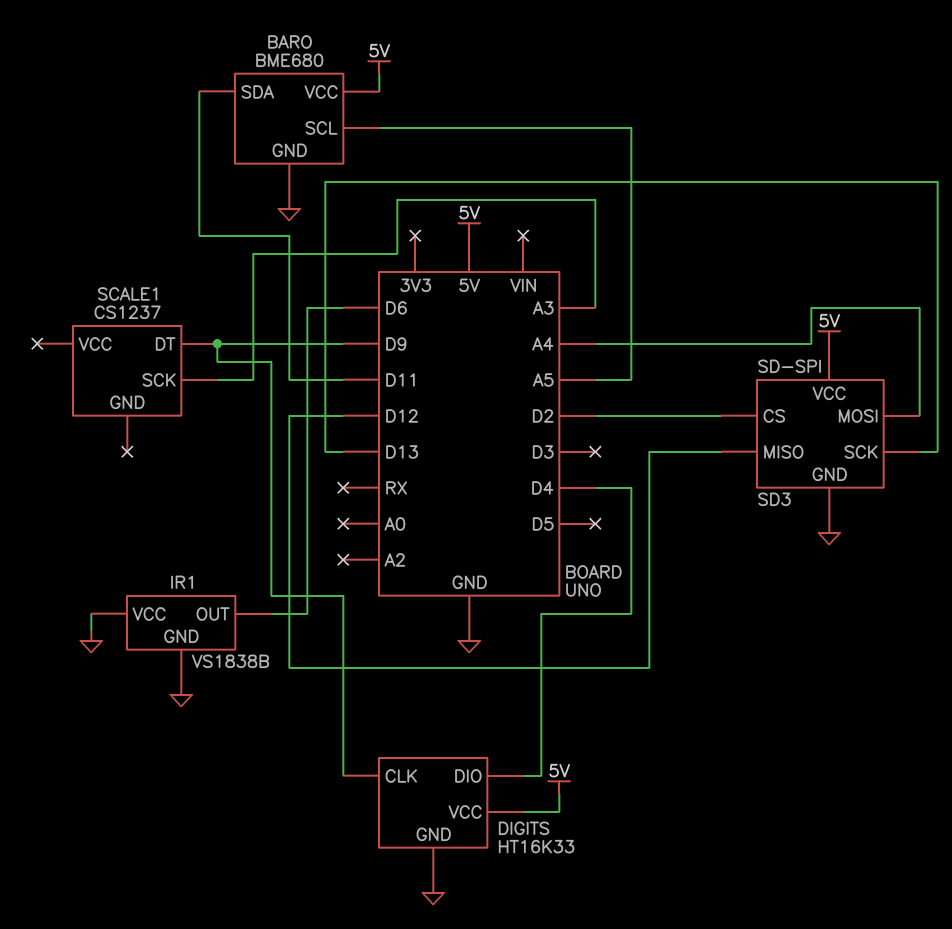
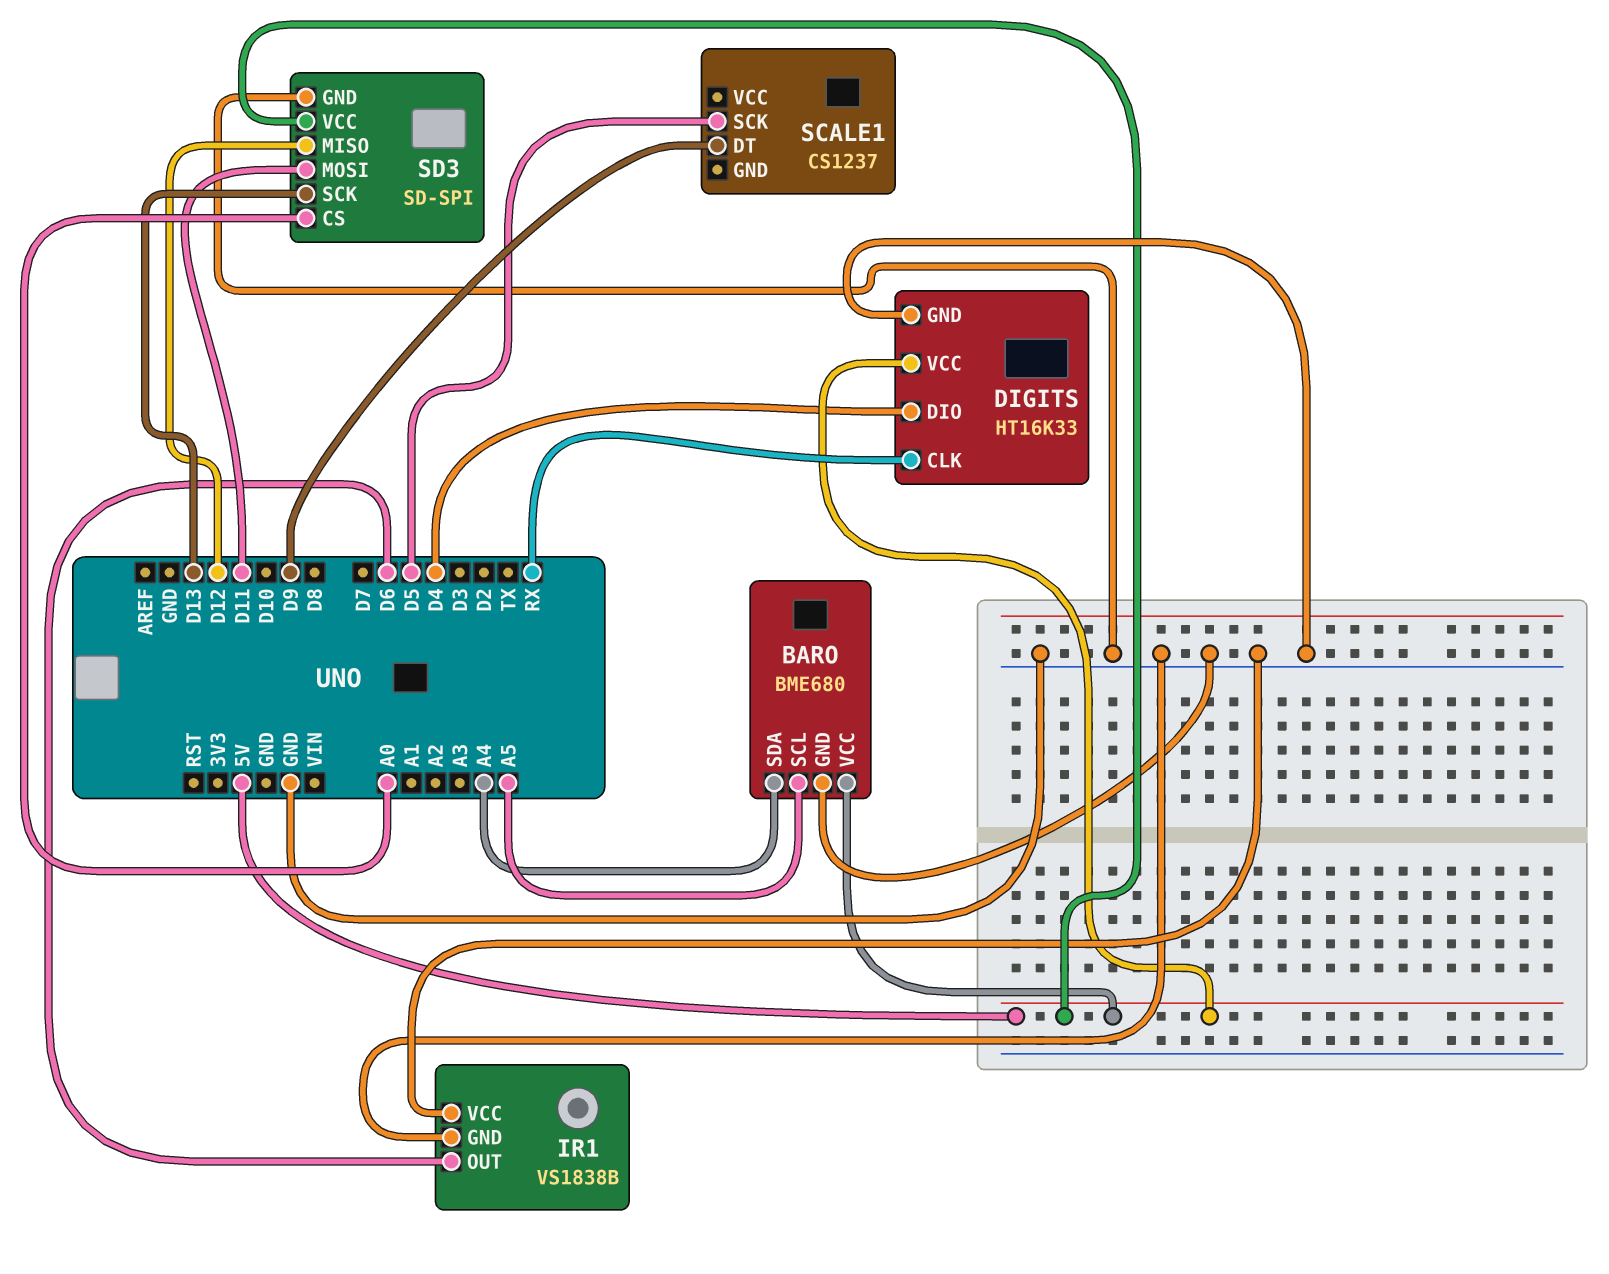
BARO pin SDA: D11 -> A4
DIGITS pin CLK: D9 -> RX
SCALE1 pin SCK: A3 -> D5
SD3 pin CS: D2 -> A0
SD3 pin MOSI: A4 -> D11

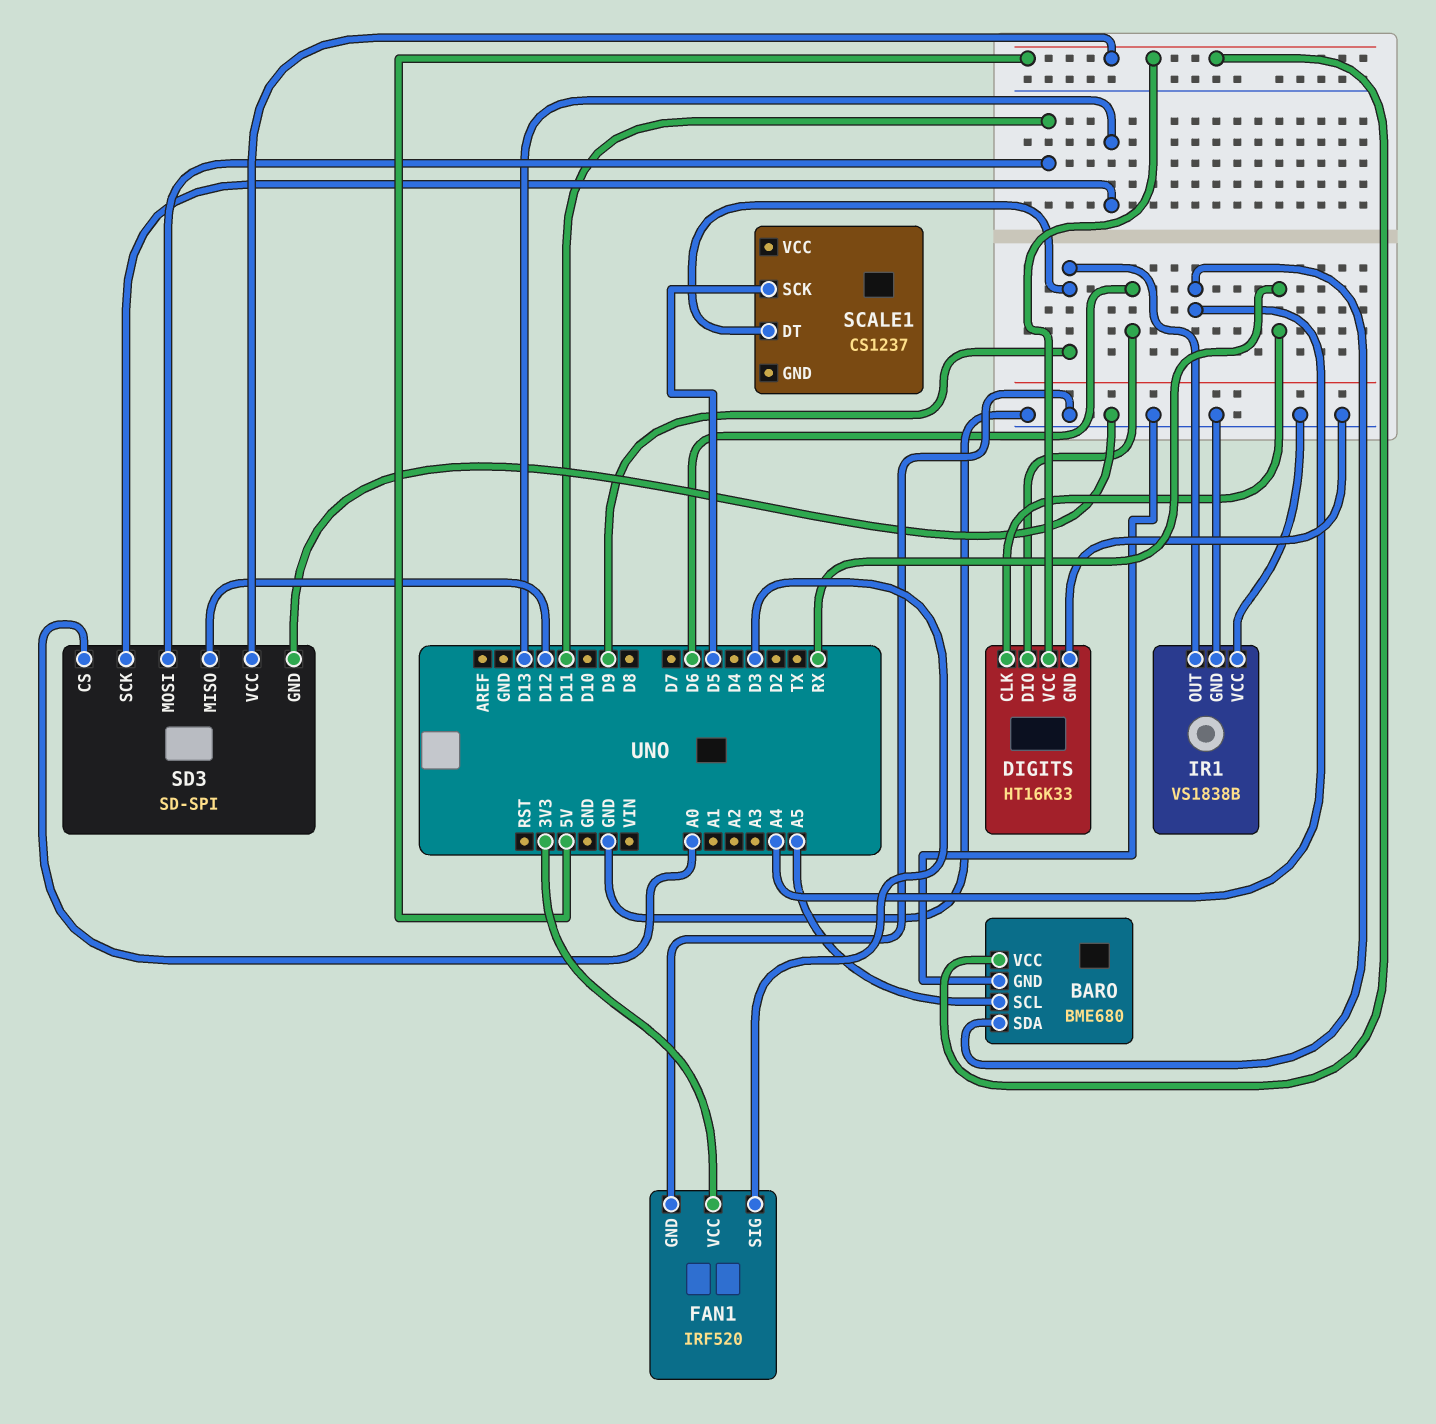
DIGITS pin DIO: D4 -> D6
FAN1: none -> IRF520
FAN1 pin GND: none -> GND
FAN1 pin SIG: none -> D3
FAN1 pin VCC: none -> 3V3
IR1 pin OUT: D6 -> D9

